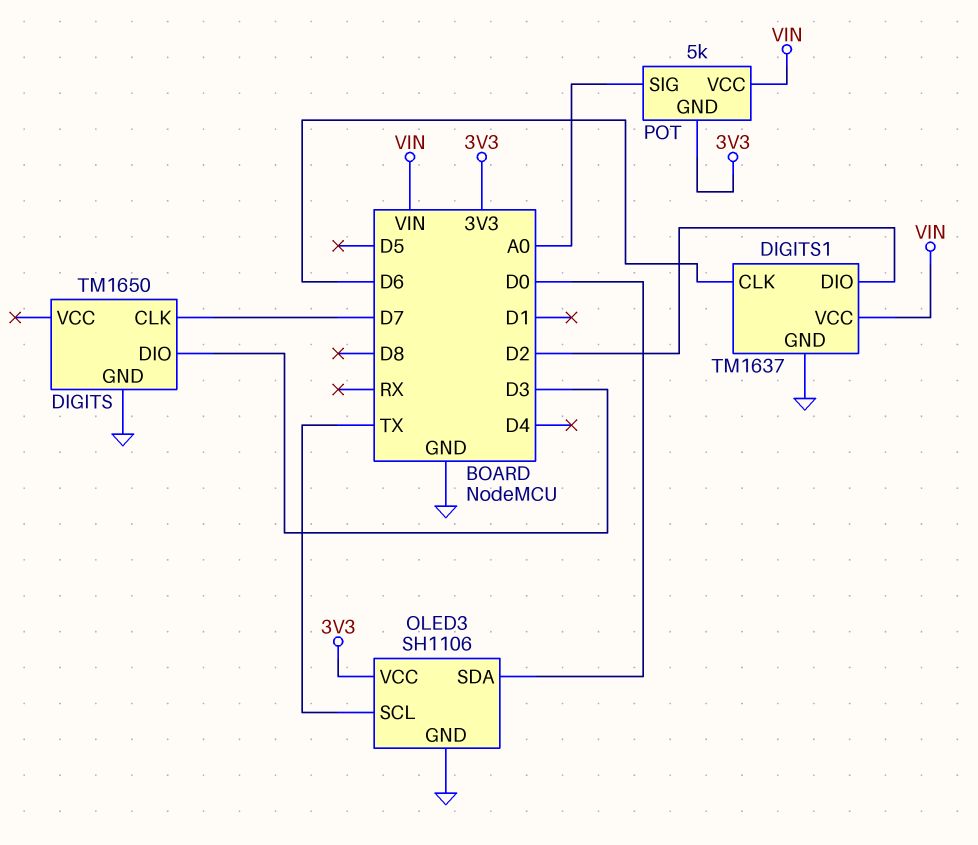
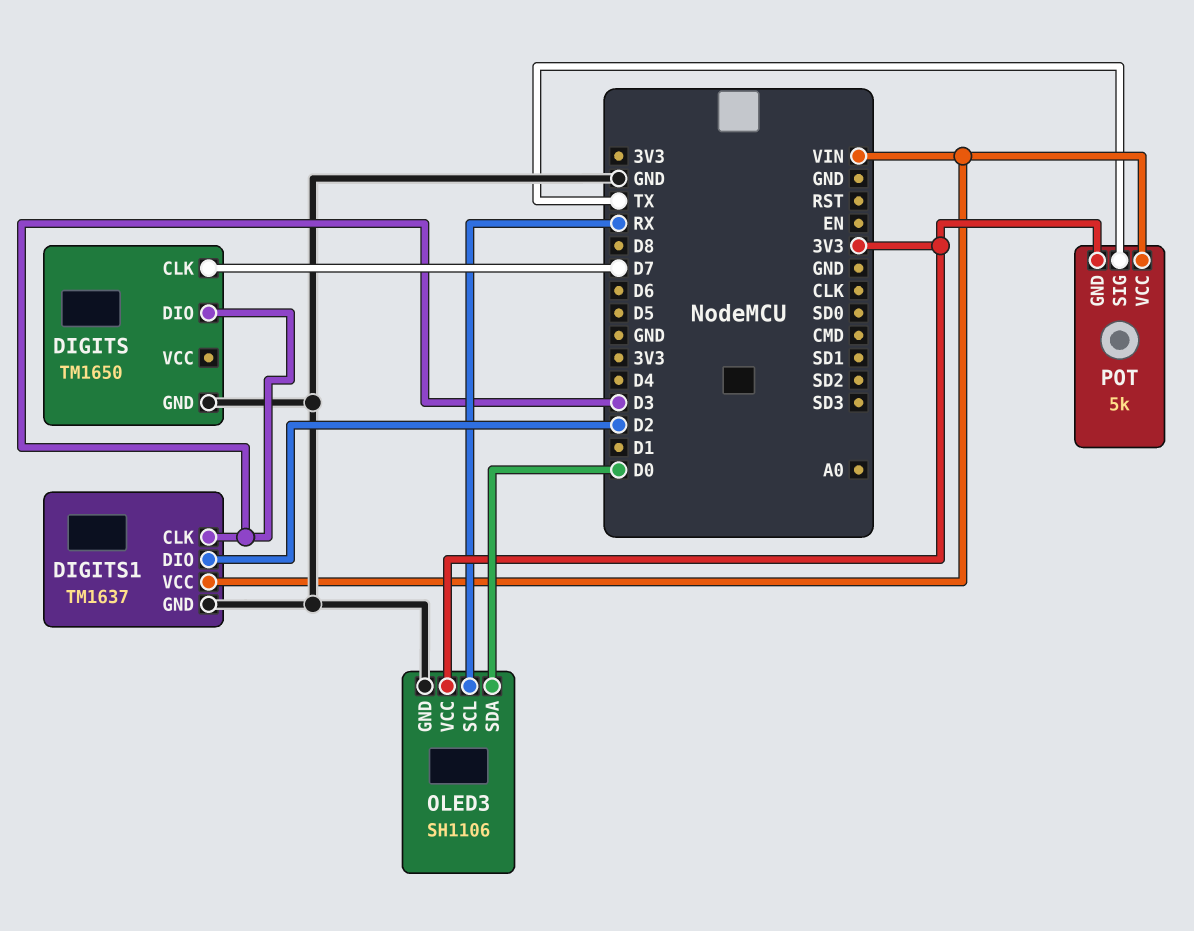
DIGITS1 pin CLK: D6 -> D3
OLED3 pin SCL: TX -> RX
POT pin SIG: A0 -> TX

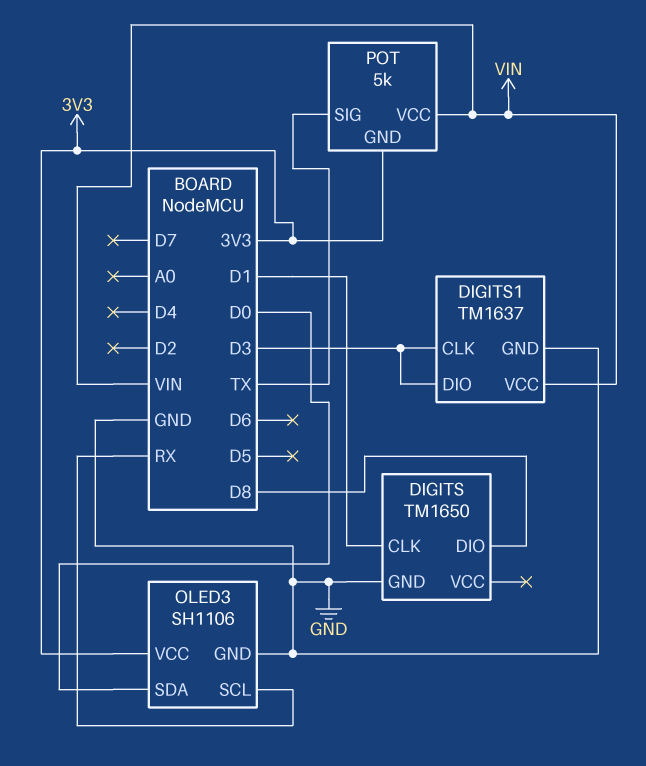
DIGITS pin CLK: D7 -> D1
DIGITS pin DIO: D3 -> D8
DIGITS1 pin DIO: D2 -> D3

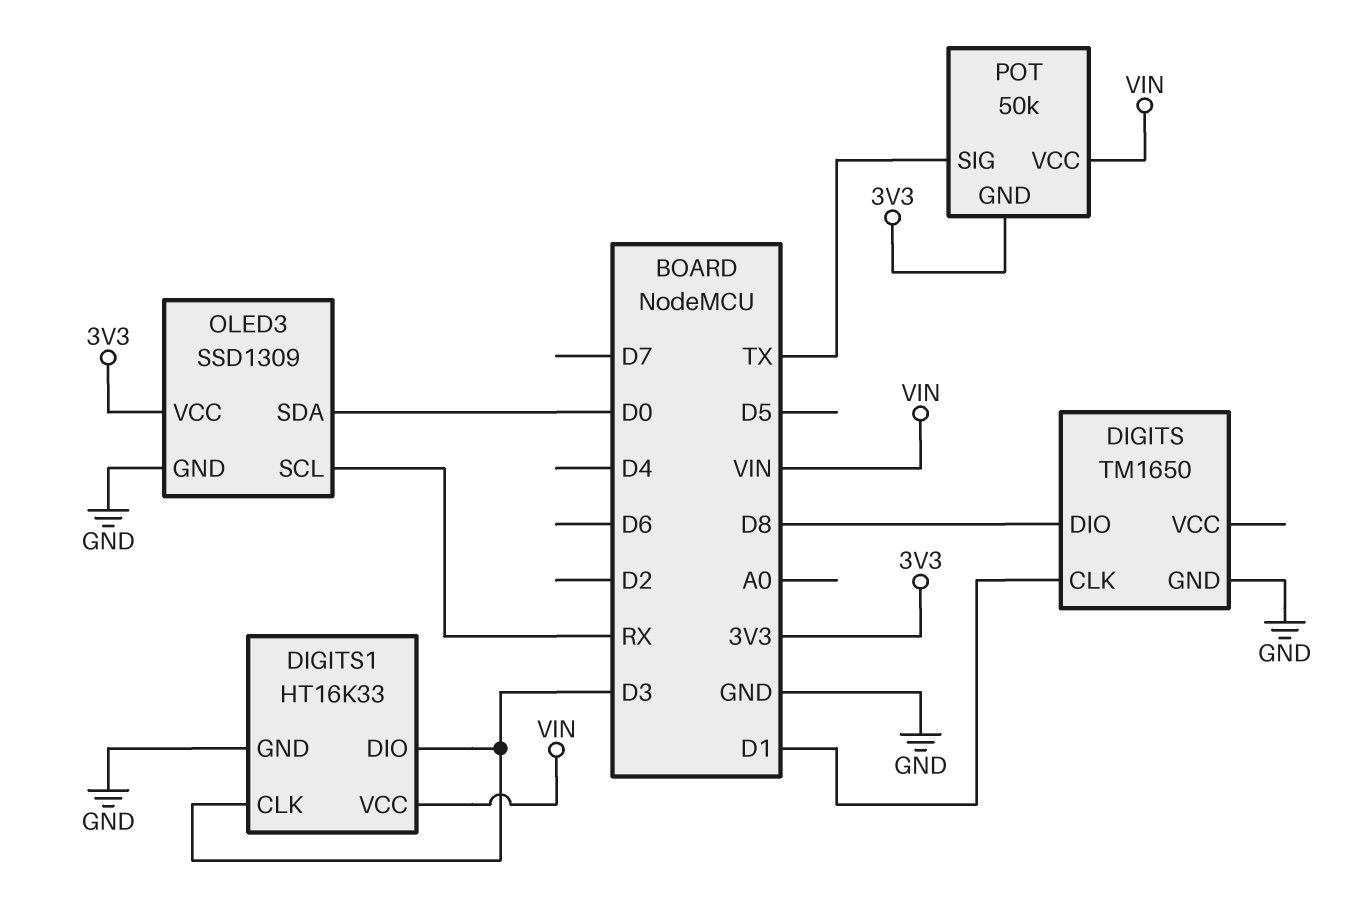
DIGITS1: TM1637 -> HT16K33
OLED3: SH1106 -> SSD1309
POT: 5k -> 50k

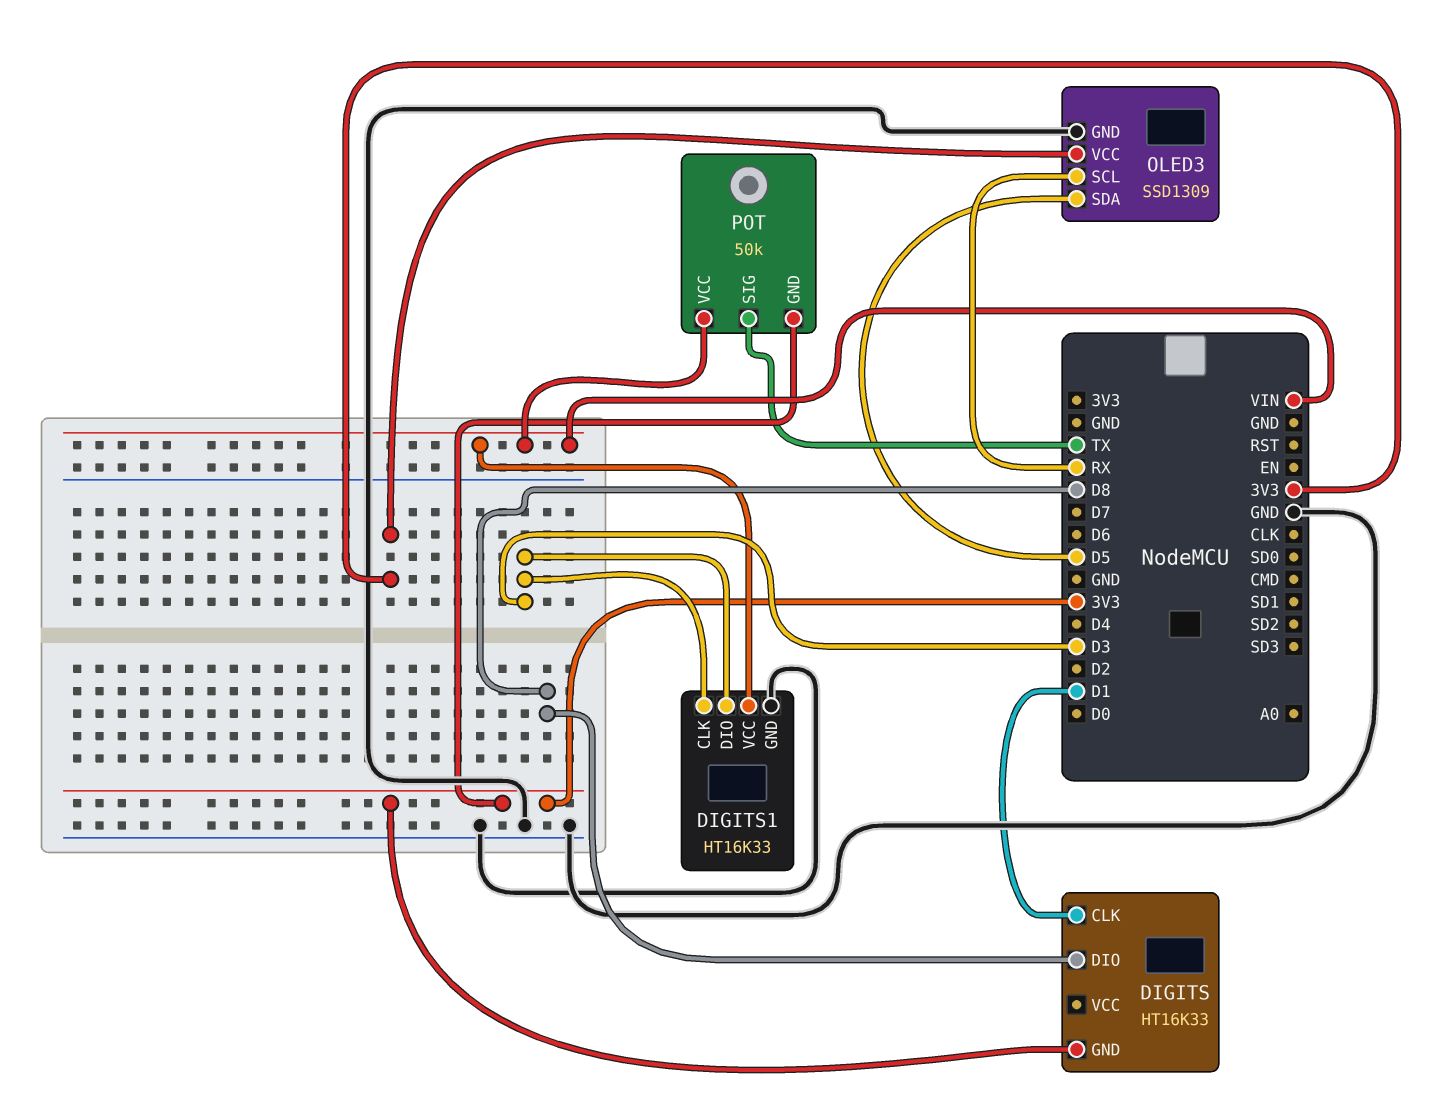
DIGITS: TM1650 -> HT16K33
DIGITS pin GND: GND -> 3V3
OLED3 pin SDA: D0 -> D5

